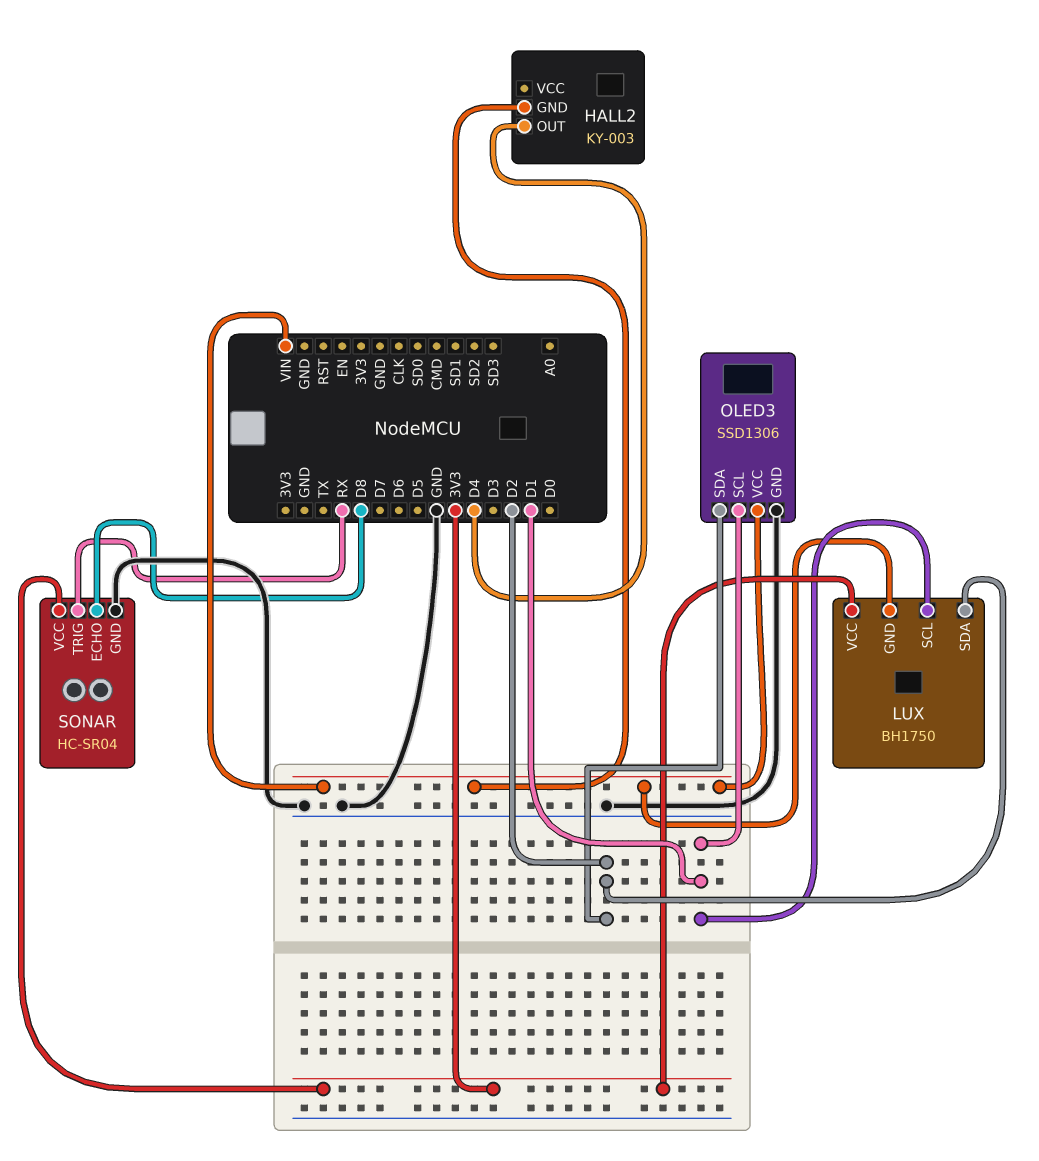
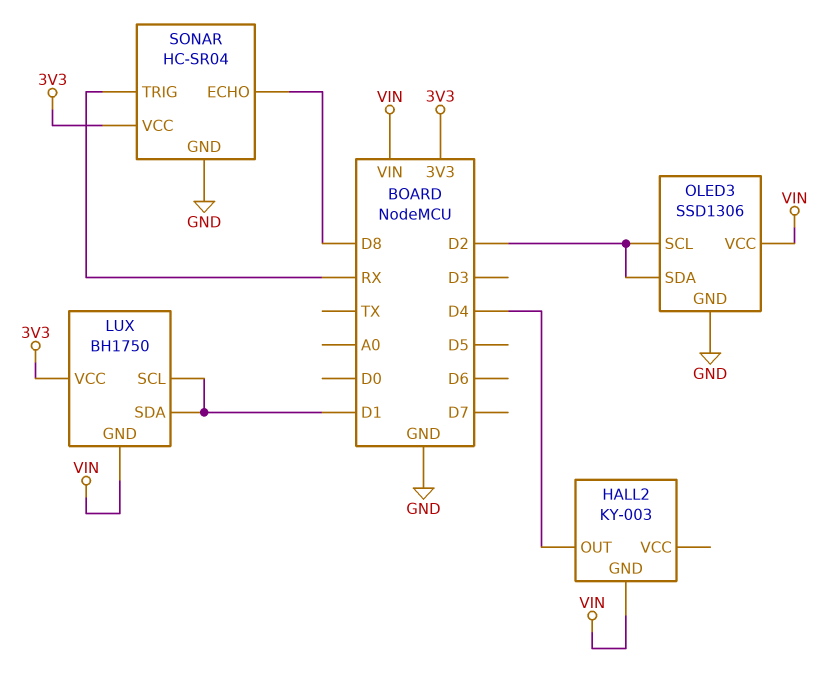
LUX pin SDA: D2 -> D1
OLED3 pin SCL: D1 -> D2

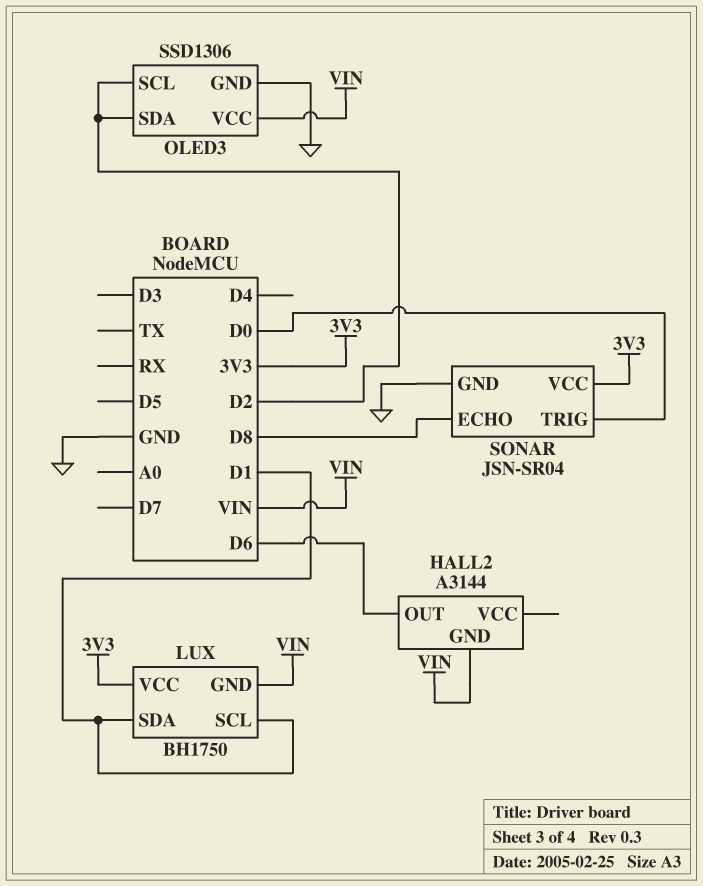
HALL2: KY-003 -> A3144
HALL2 pin OUT: D4 -> D6
SONAR: HC-SR04 -> JSN-SR04
SONAR pin TRIG: RX -> D0

